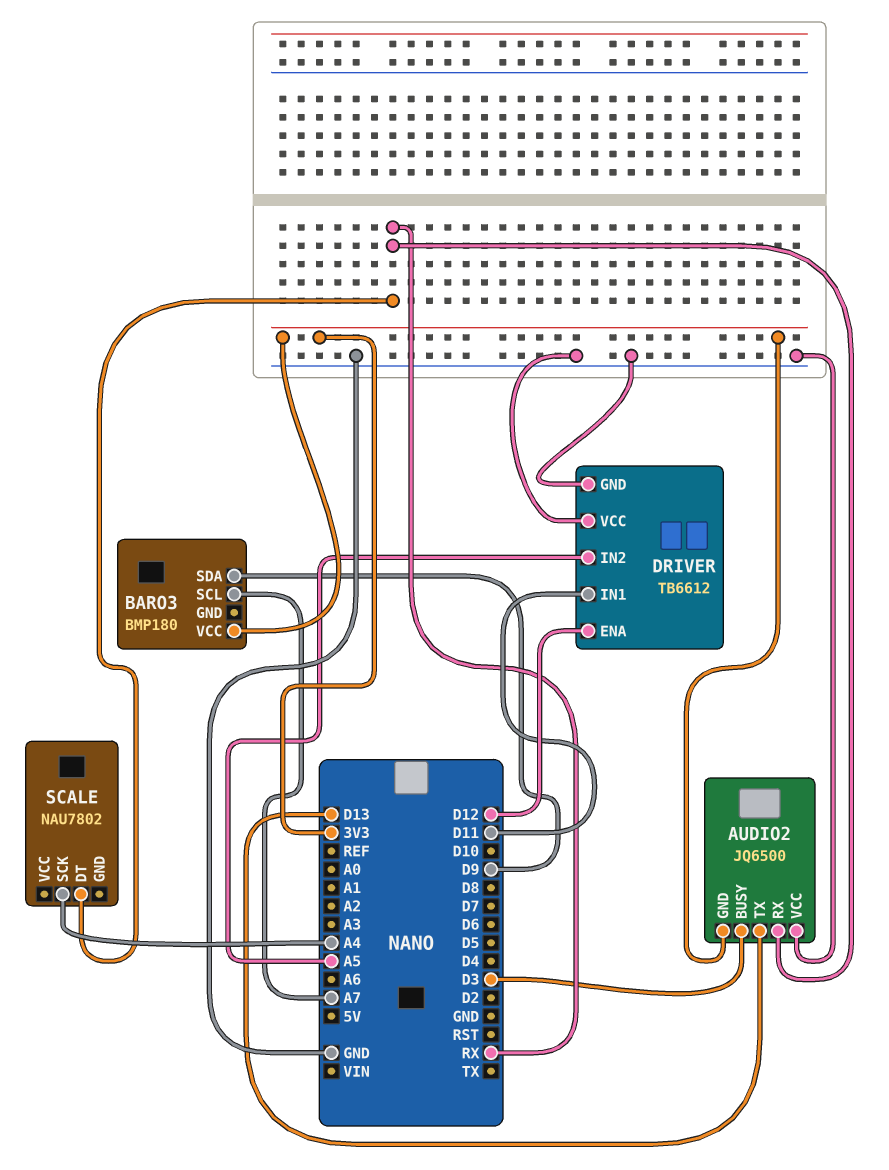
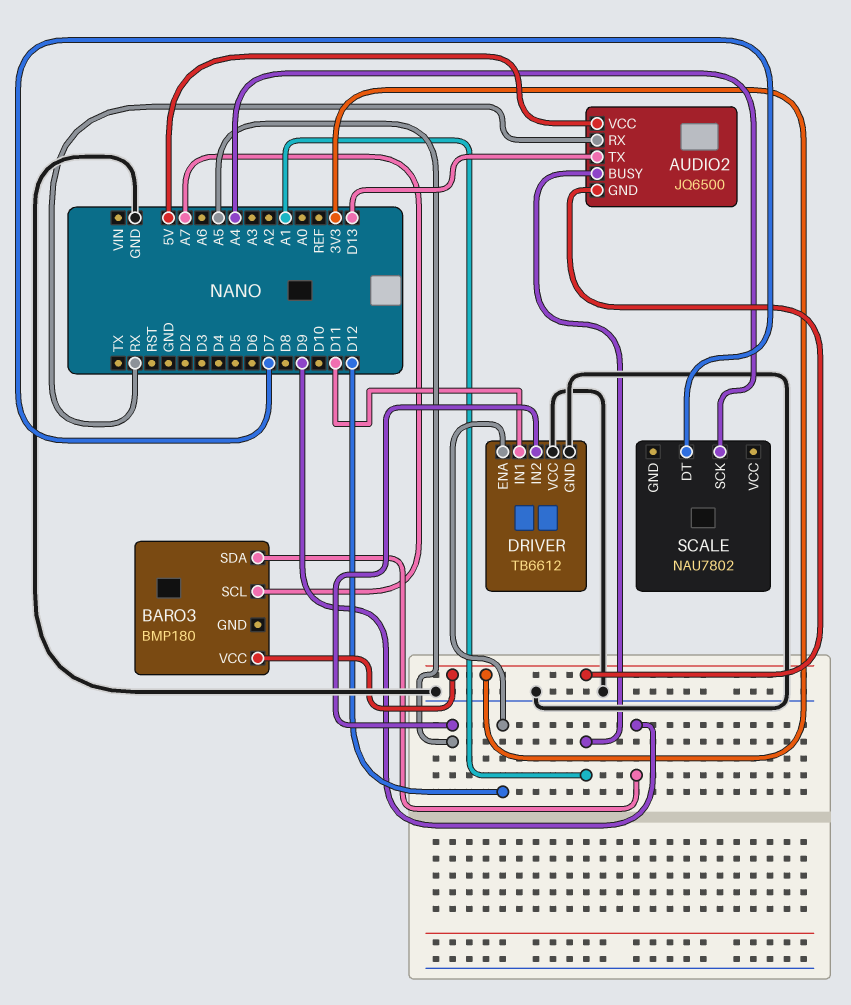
AUDIO2 pin BUSY: D3 -> A1
AUDIO2 pin VCC: GND -> 5V
SCALE pin DT: RX -> D7

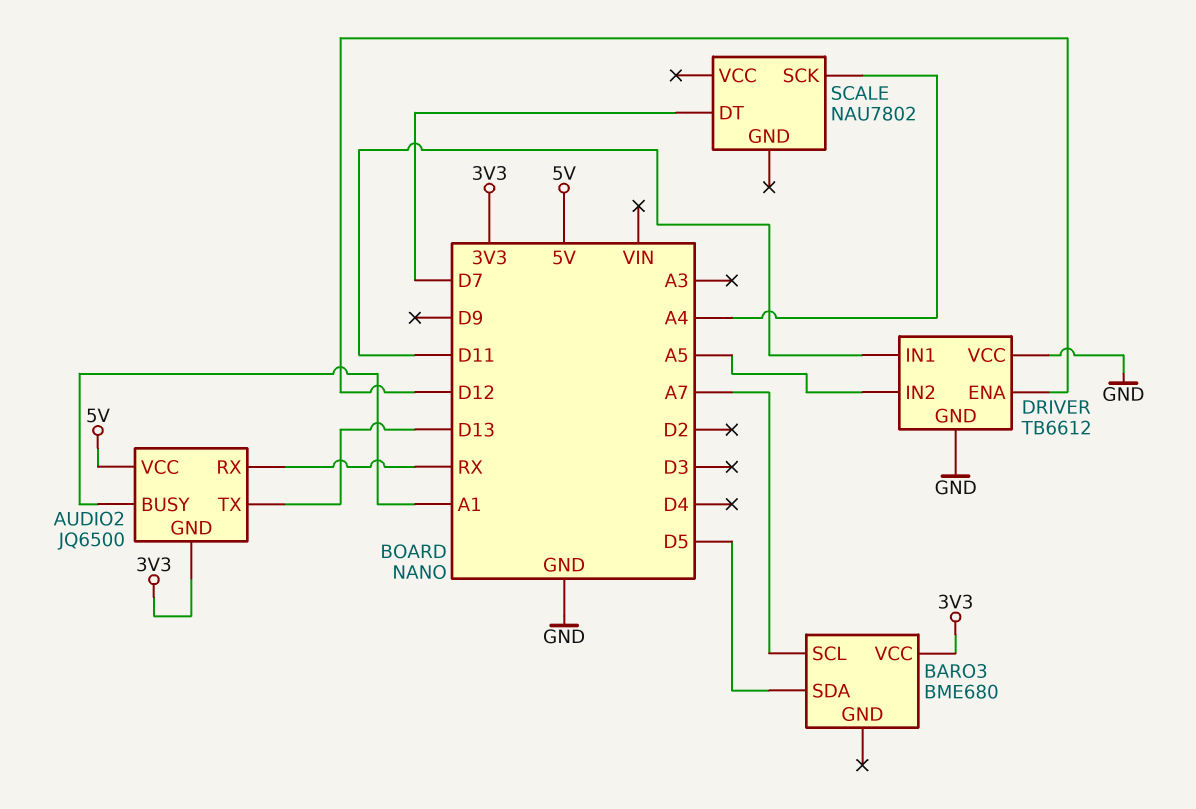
BARO3: BMP180 -> BME680
BARO3 pin SDA: D9 -> D5

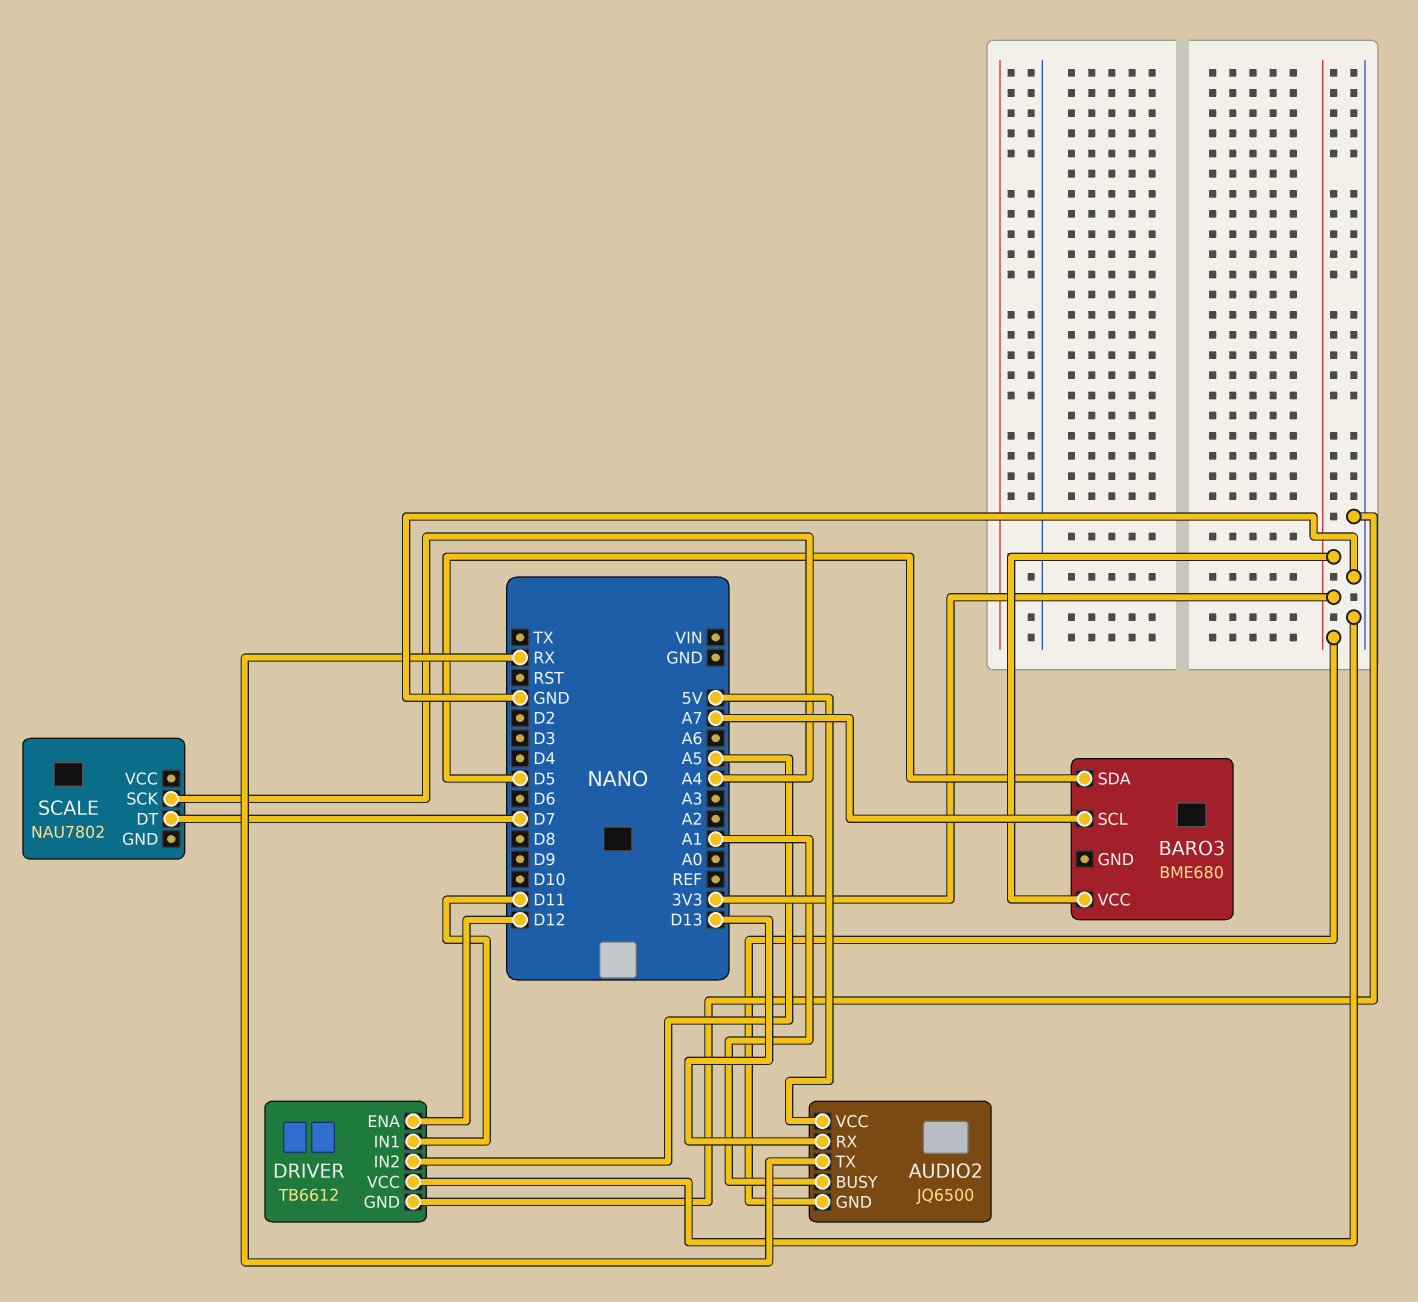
AUDIO2 pin RX: RX -> D13
AUDIO2 pin TX: D13 -> RX

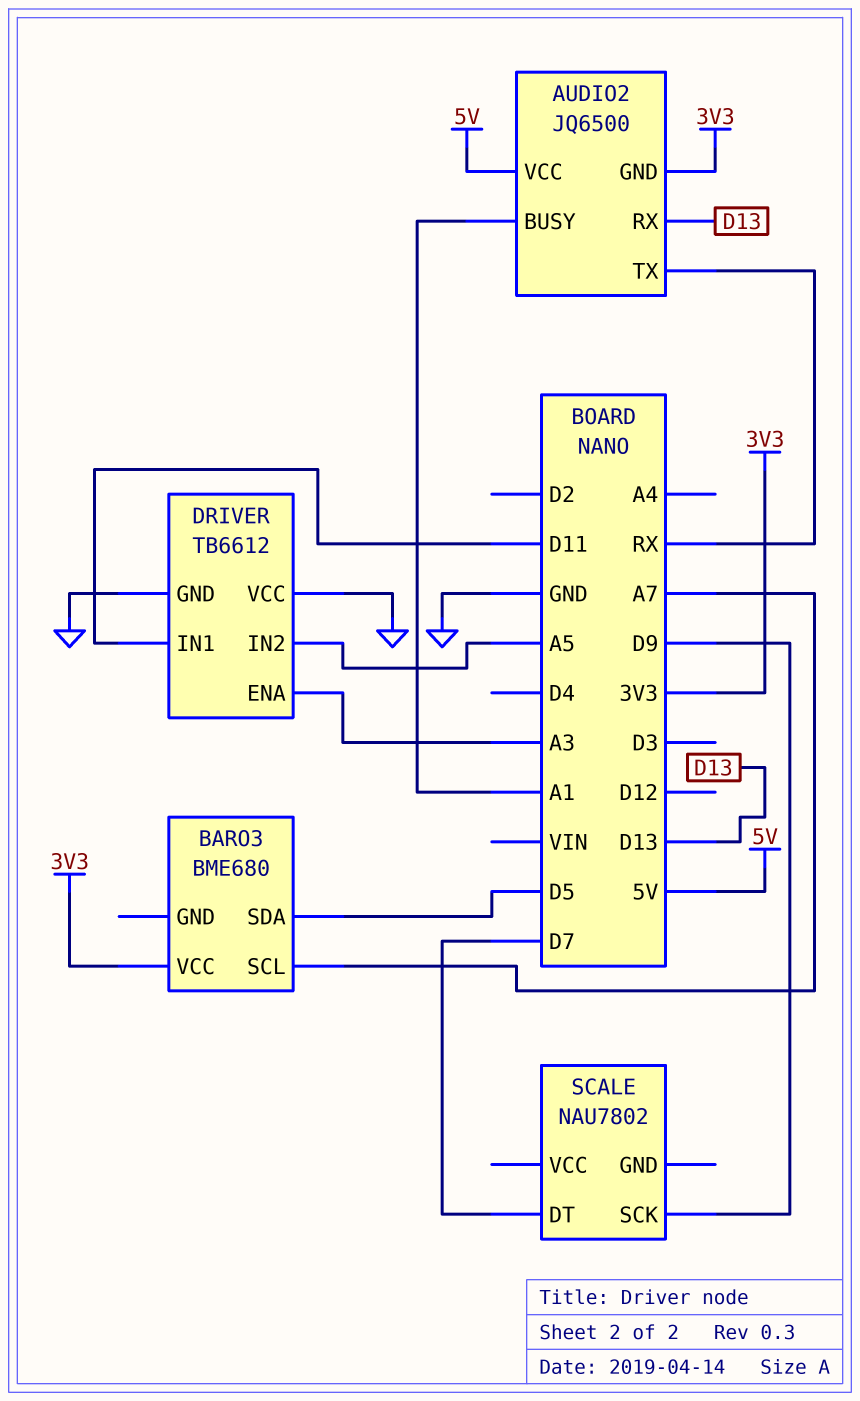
DRIVER pin ENA: D12 -> A3
SCALE pin SCK: A4 -> D9

